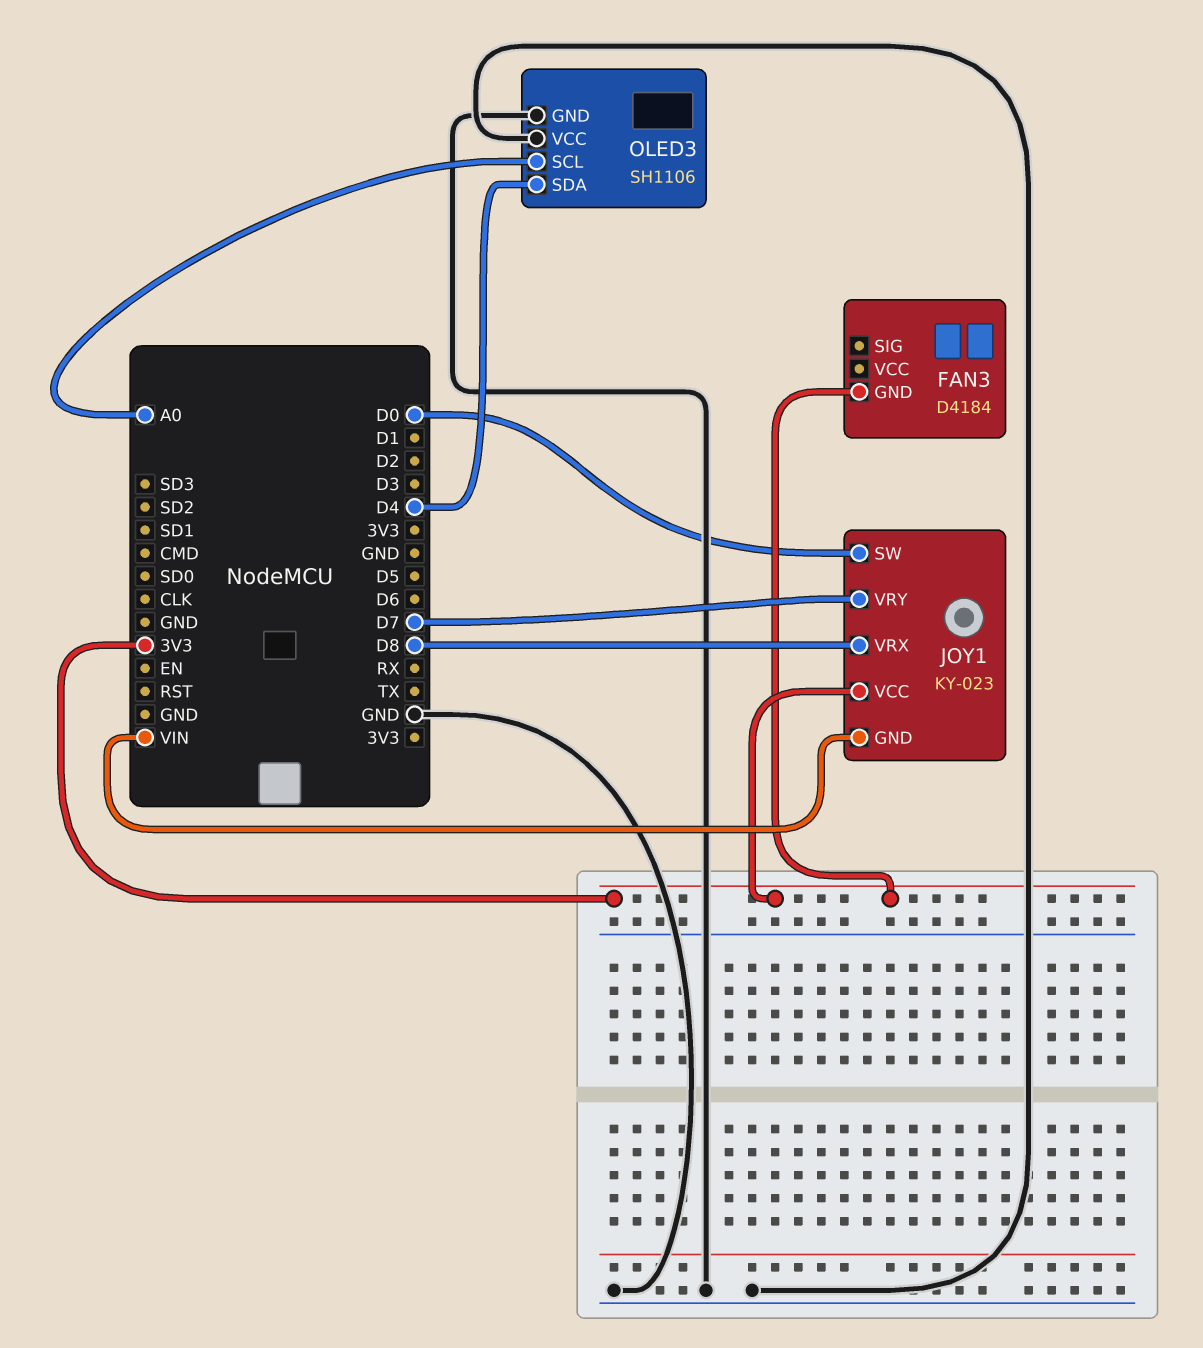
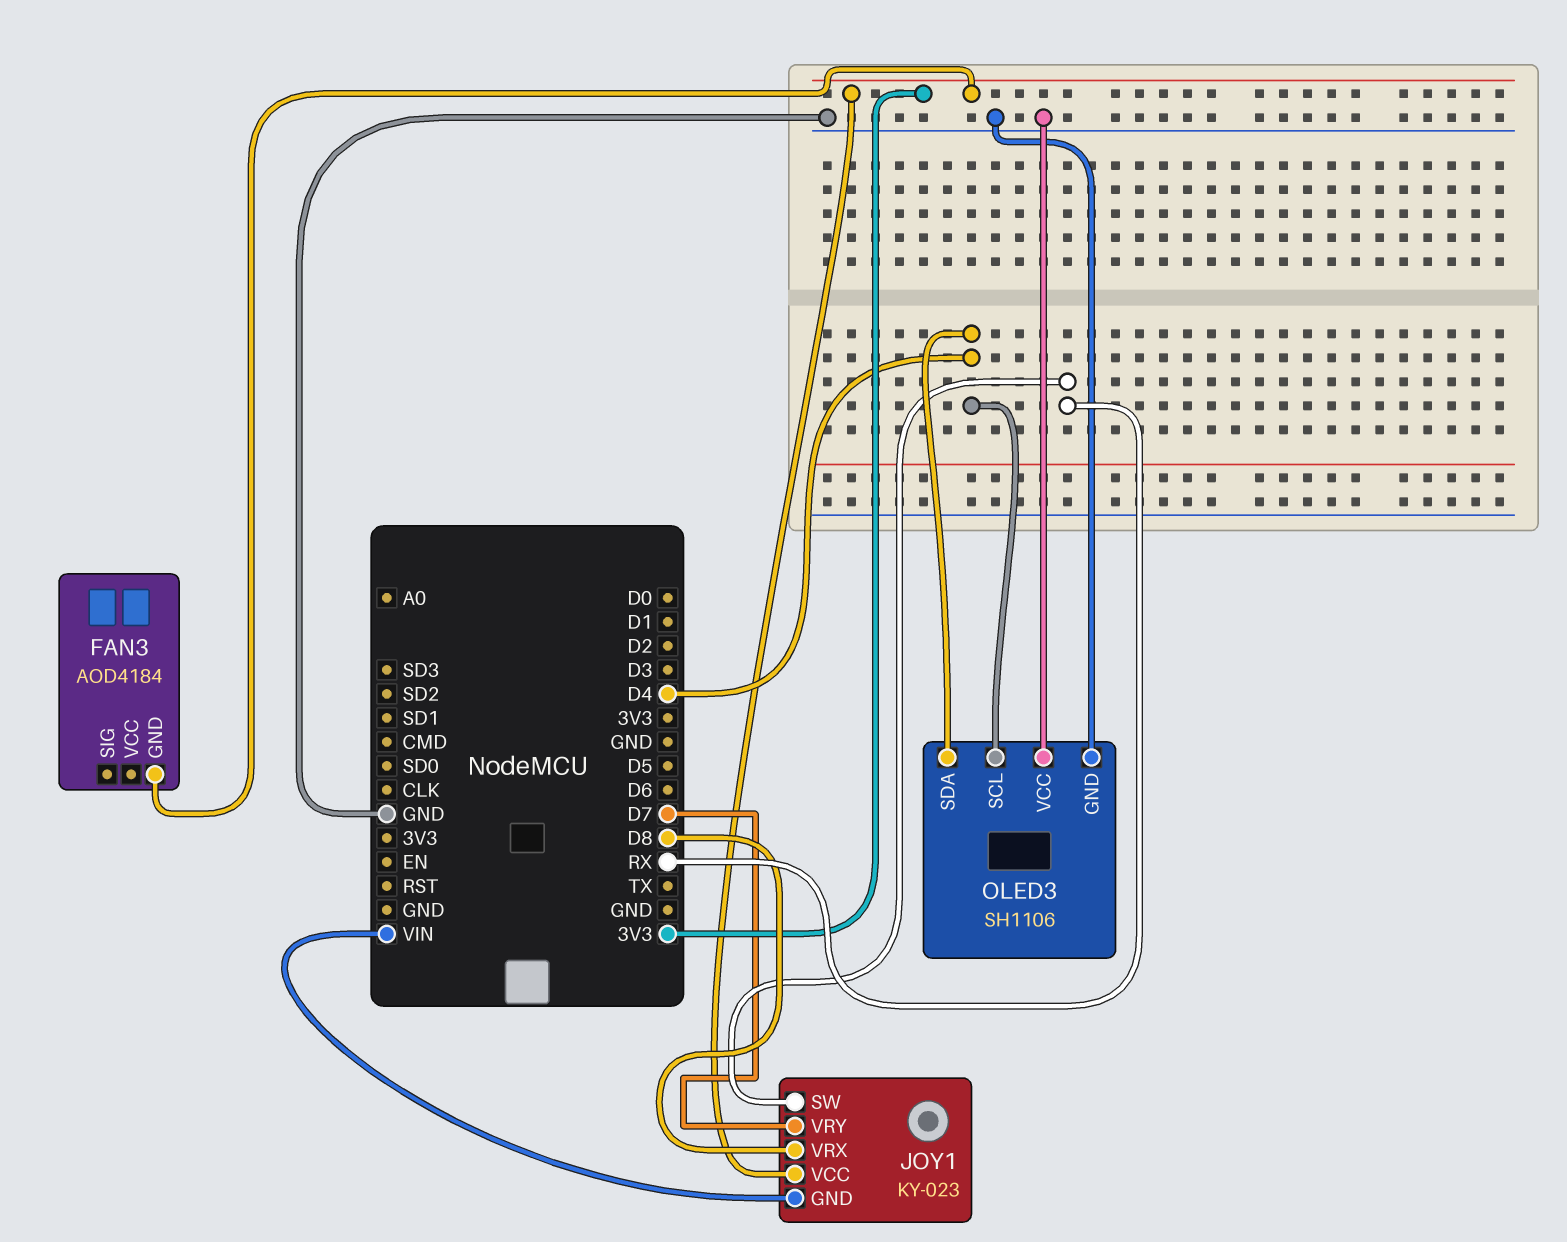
FAN3: D4184 -> AOD4184
JOY1 pin SW: D0 -> RX
OLED3 pin SCL: A0 -> D4

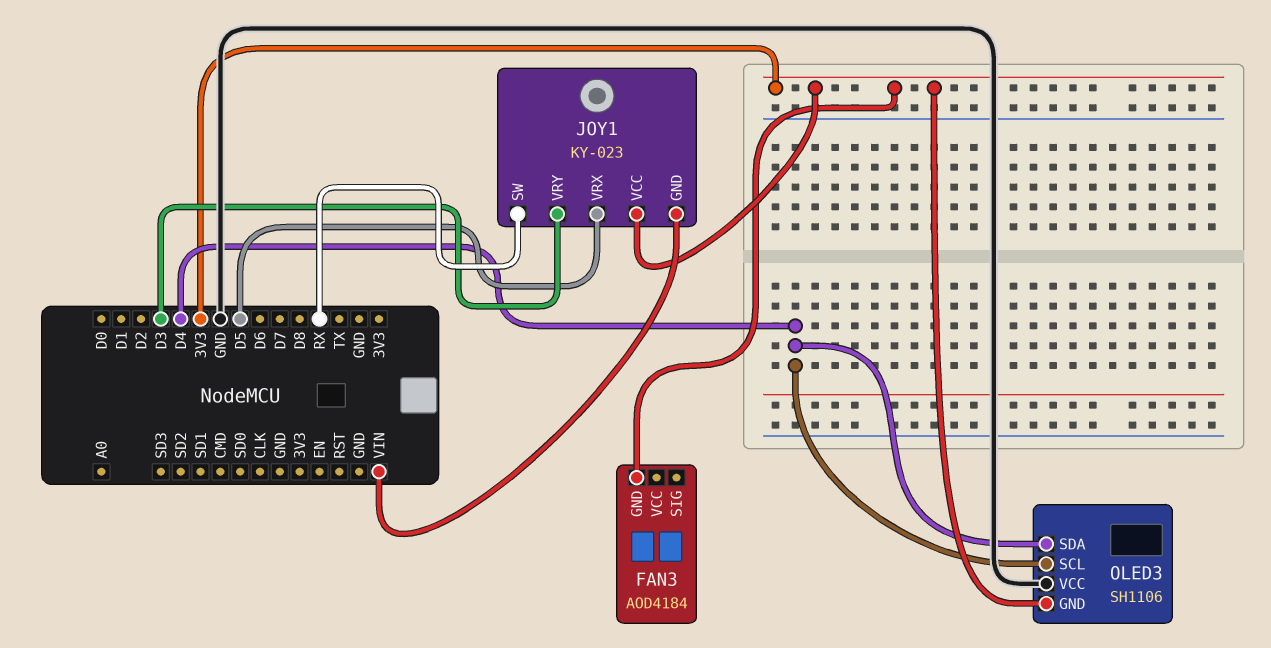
JOY1 pin VRX: D8 -> D5
JOY1 pin VRY: D7 -> D3
OLED3 pin GND: GND -> 3V3

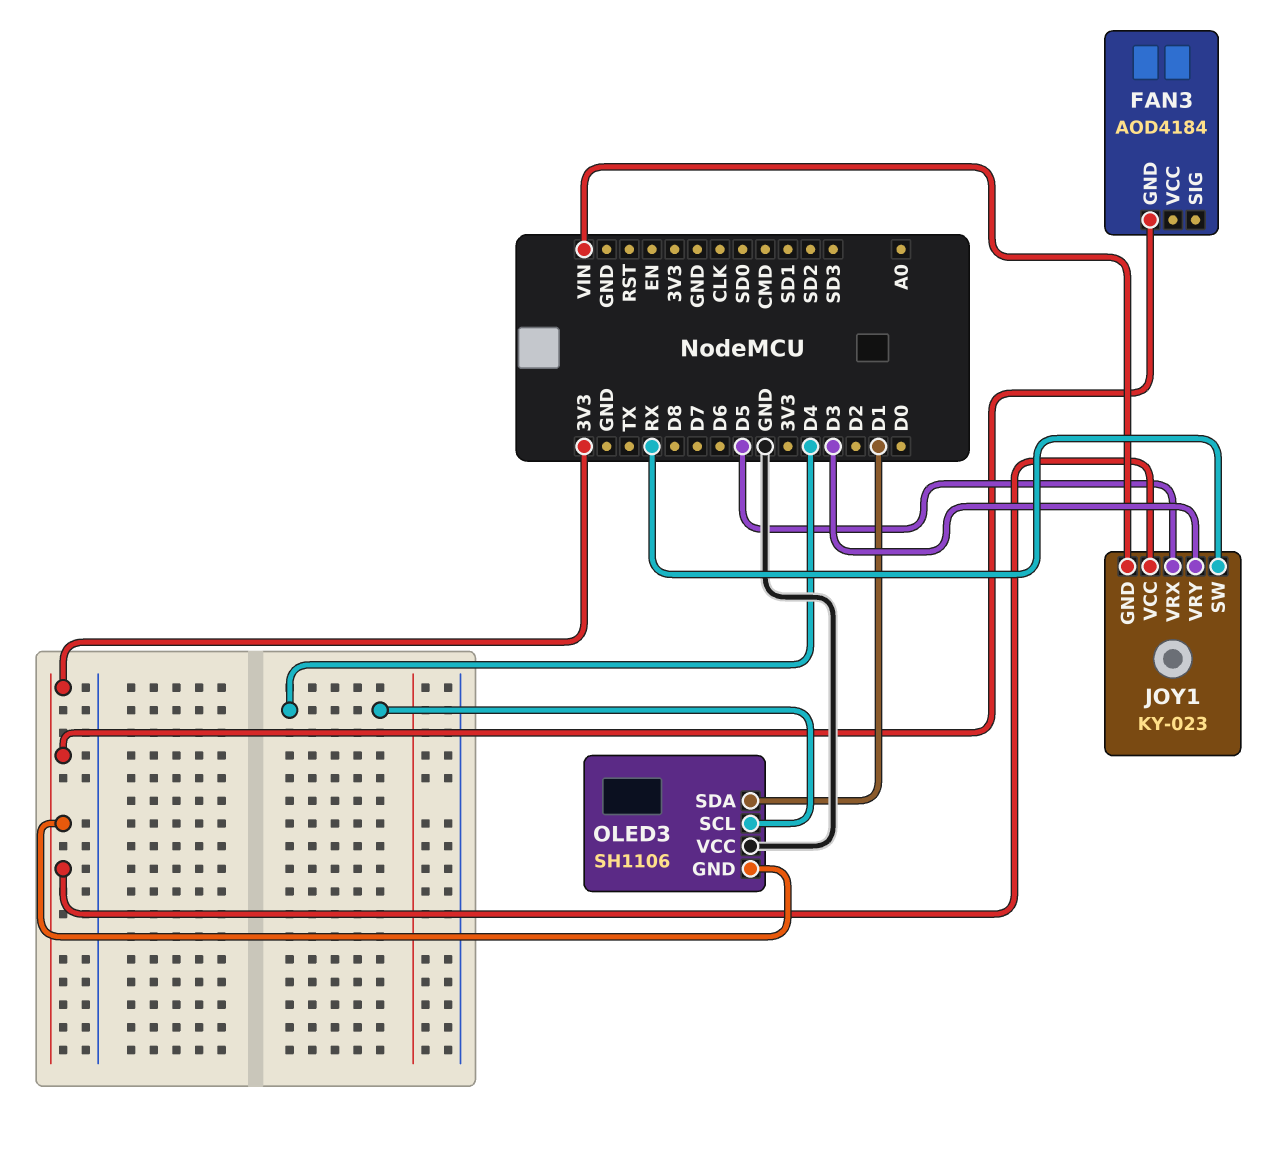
OLED3 pin SDA: D4 -> D1

